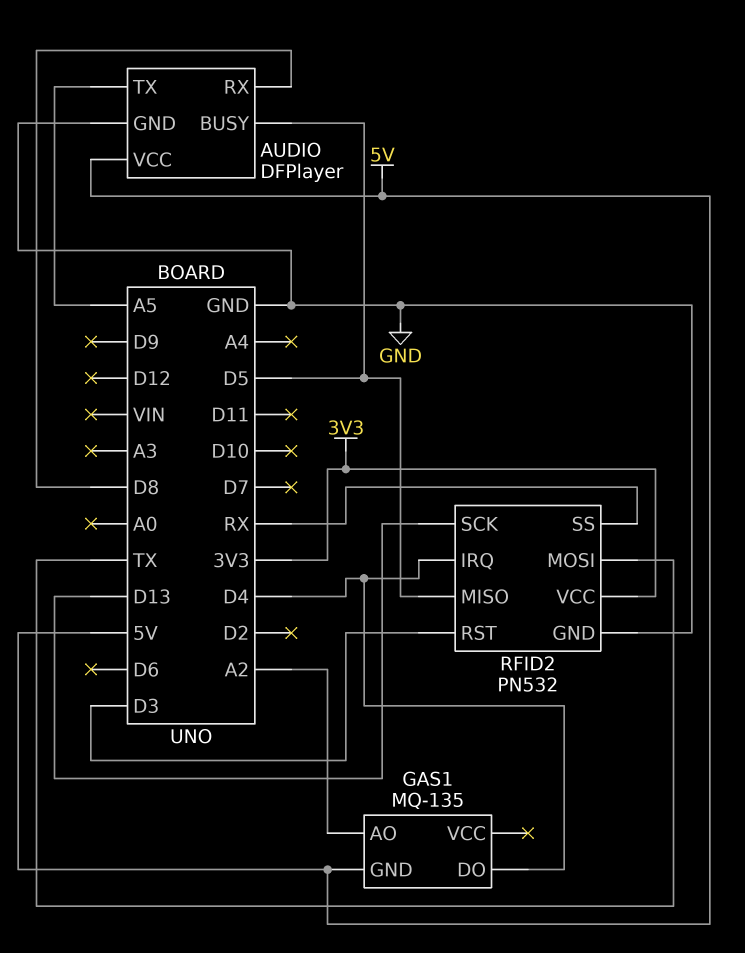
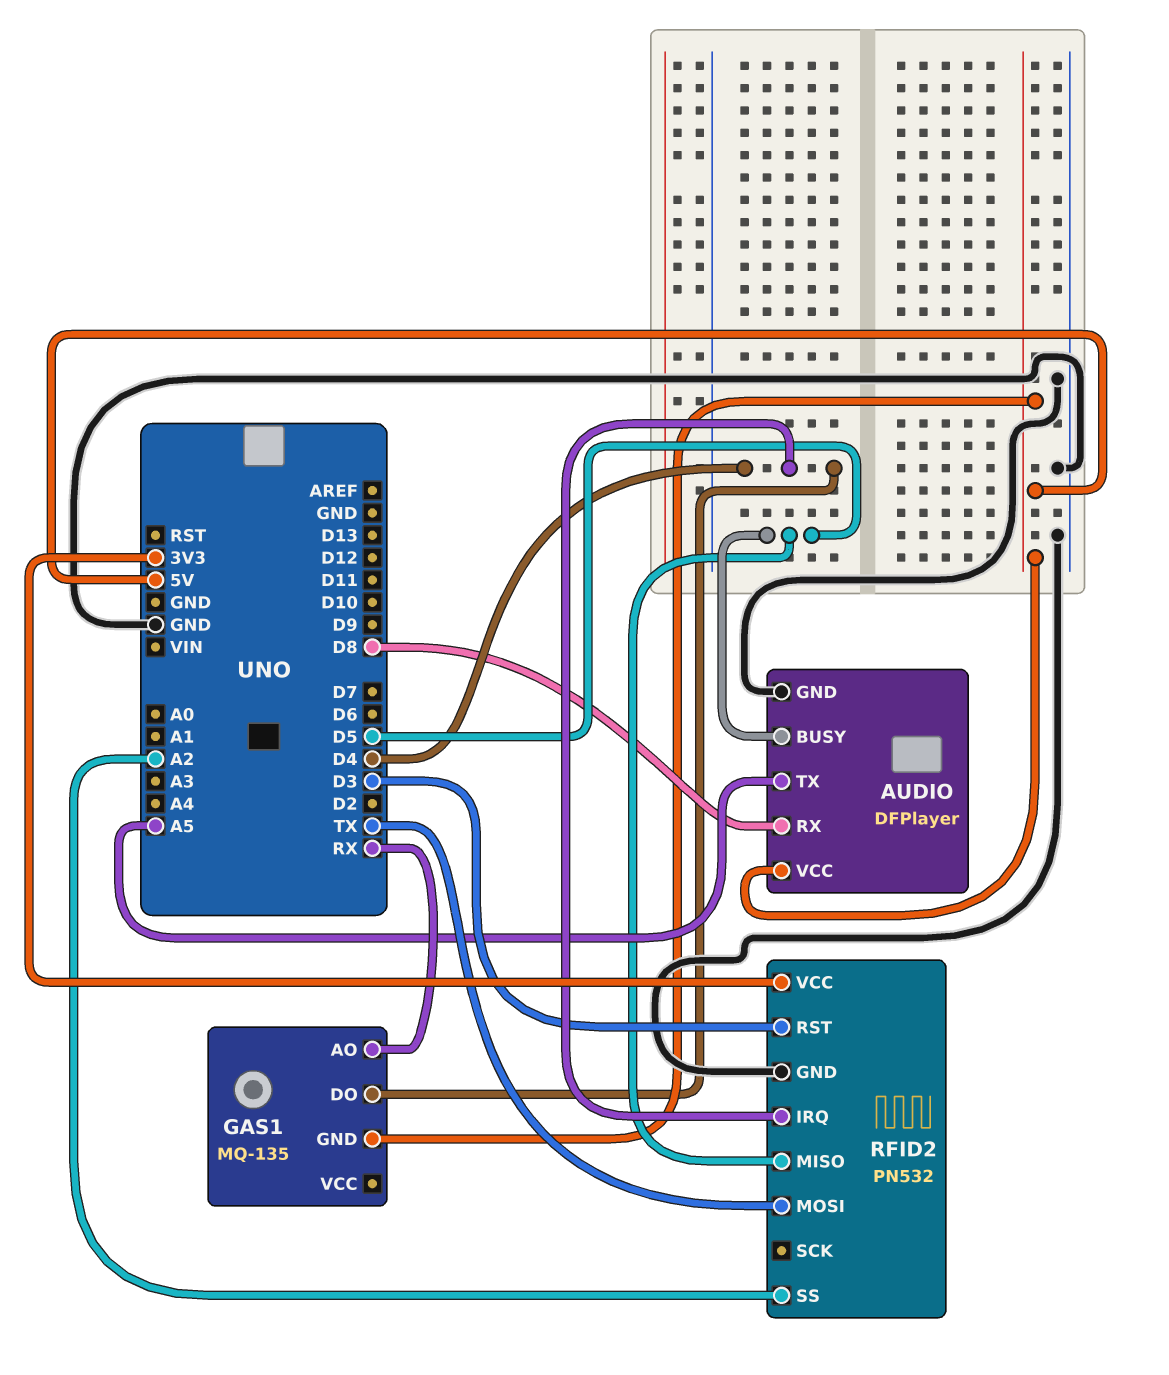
GAS1 pin AO: A2 -> RX
RFID2 pin SCK: D13 -> none
RFID2 pin SS: RX -> A2

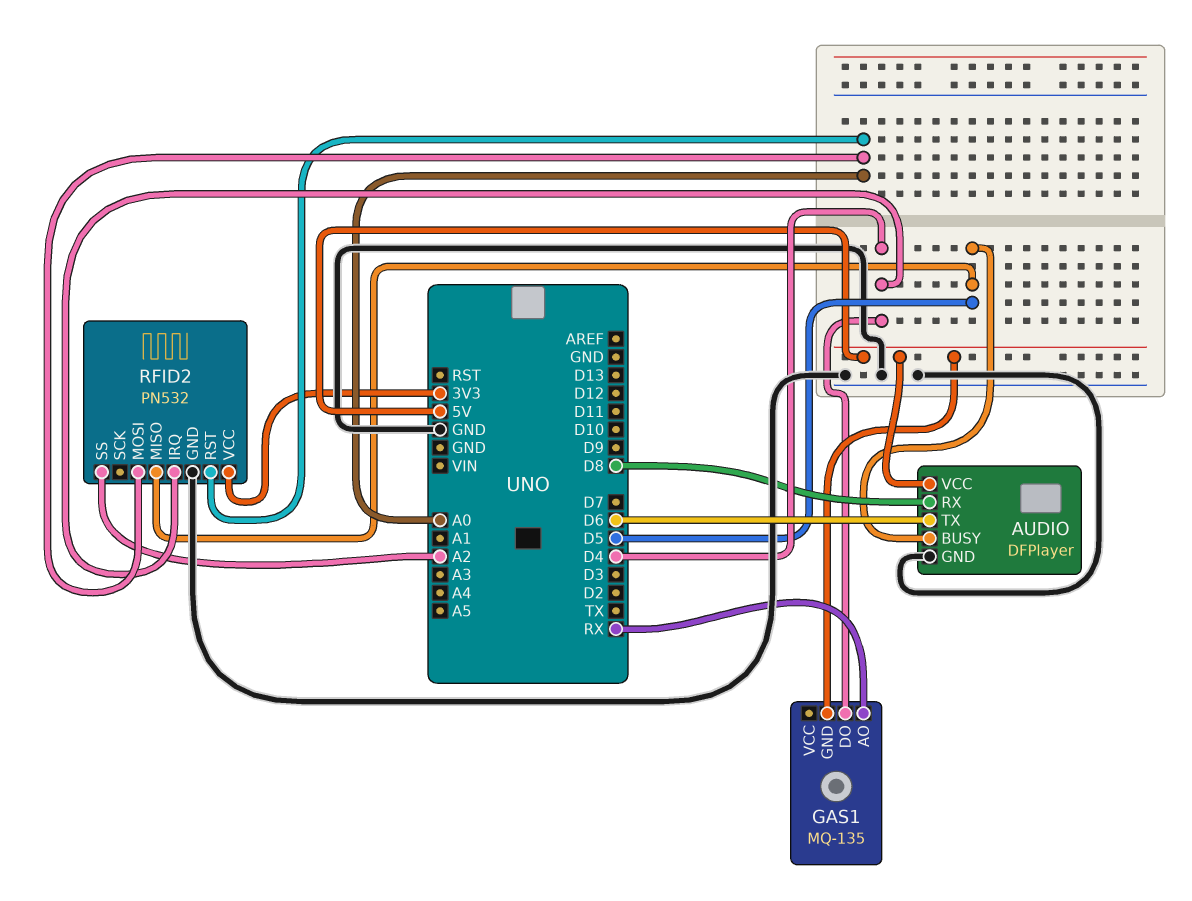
AUDIO pin TX: A5 -> D6
RFID2 pin MOSI: TX -> A0
RFID2 pin RST: D3 -> A0

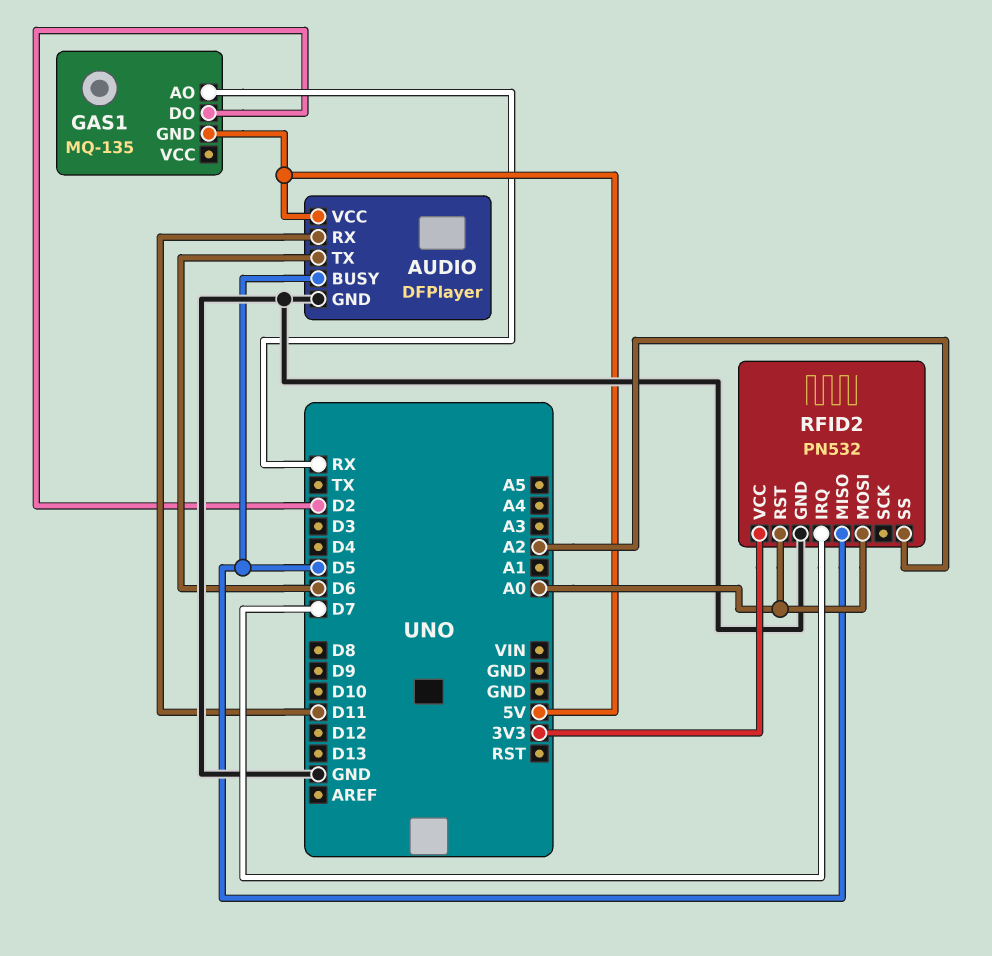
AUDIO pin RX: D8 -> D11
GAS1 pin DO: D4 -> D2
RFID2 pin IRQ: D4 -> D7

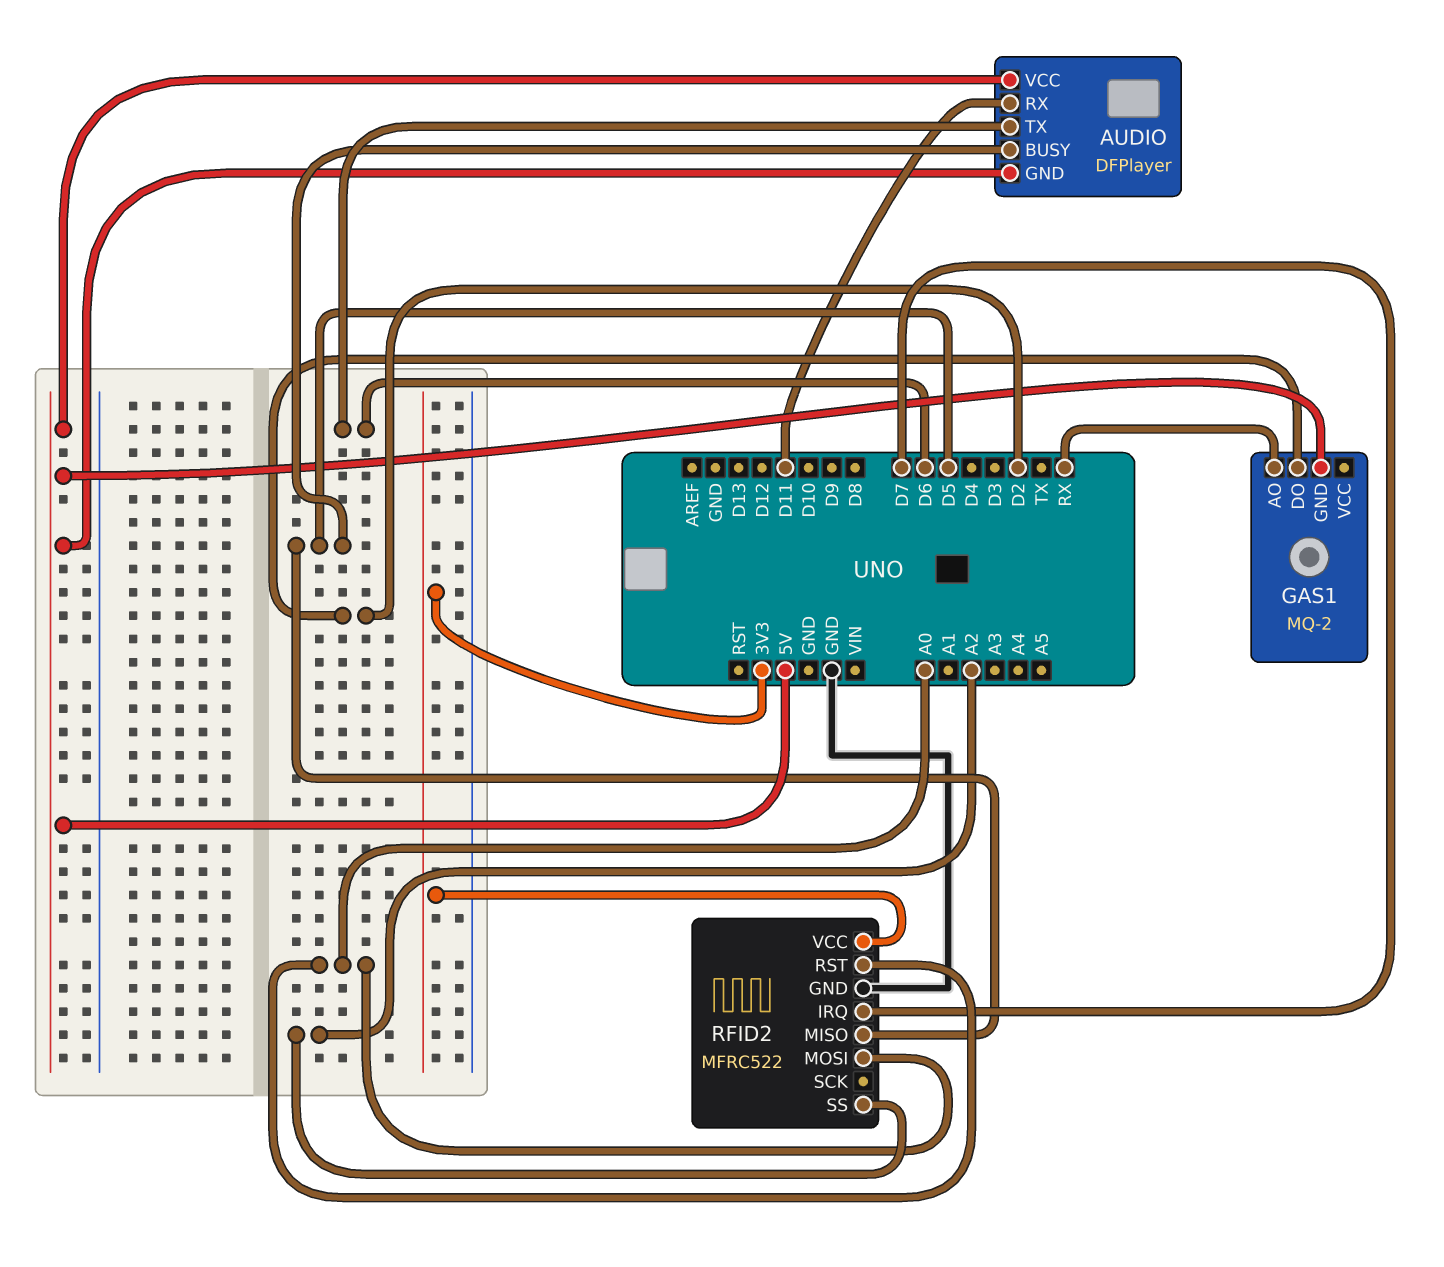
AUDIO pin GND: GND -> 5V
GAS1: MQ-135 -> MQ-2
RFID2: PN532 -> MFRC522

